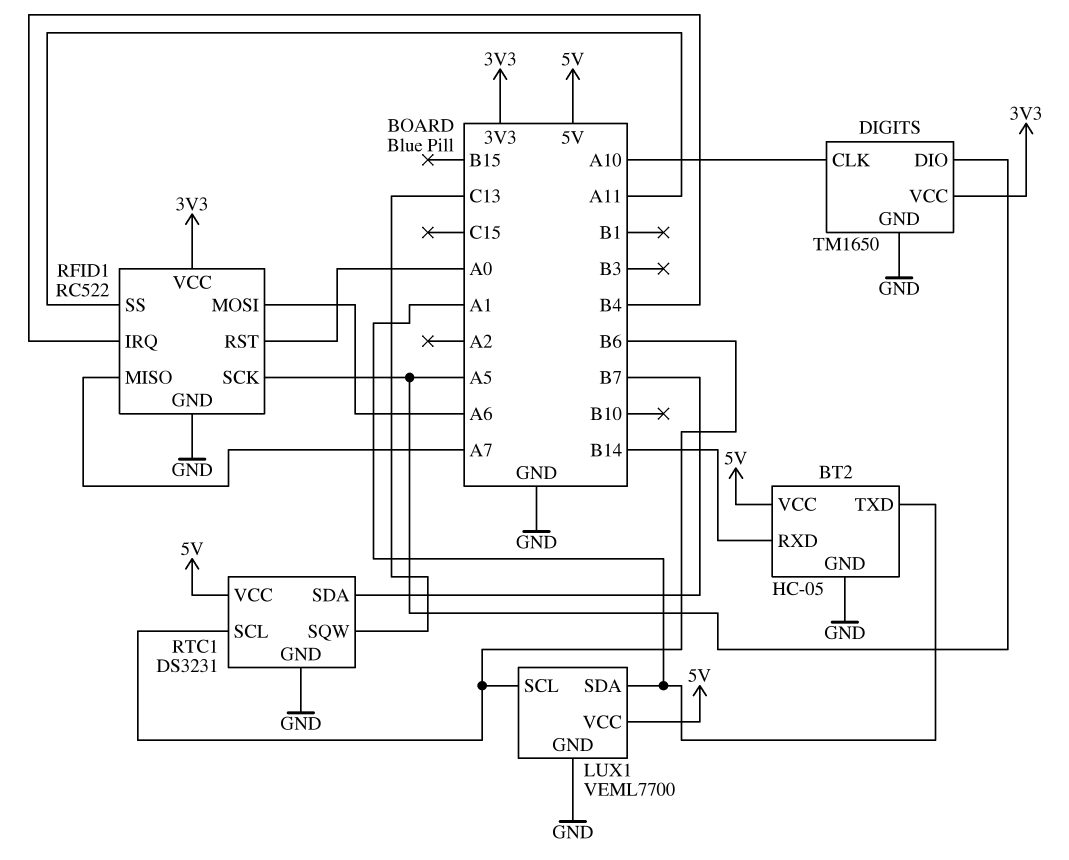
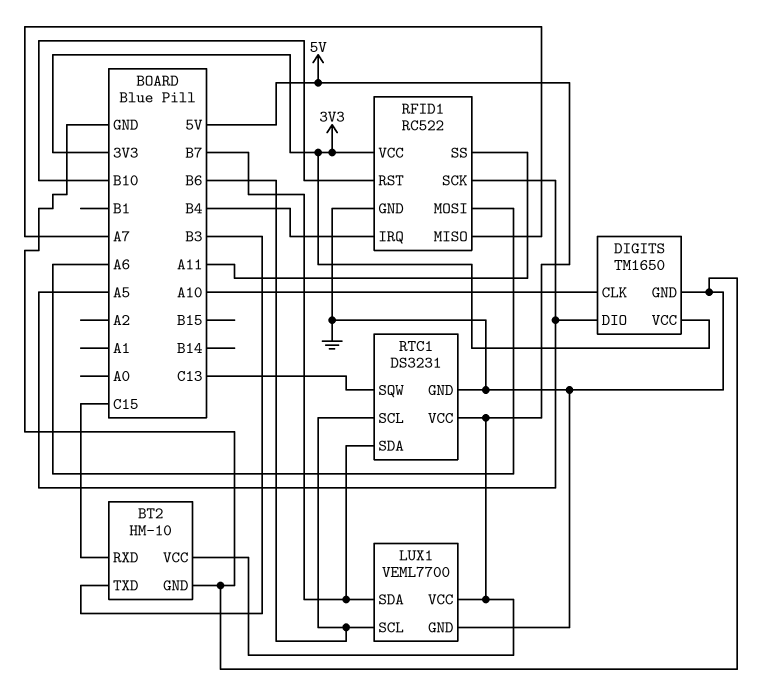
BT2: HC-05 -> HM-10
BT2 pin RXD: B14 -> C15
BT2 pin TXD: A1 -> B3
LUX1 pin SDA: A1 -> B7
RFID1 pin RST: A0 -> B10

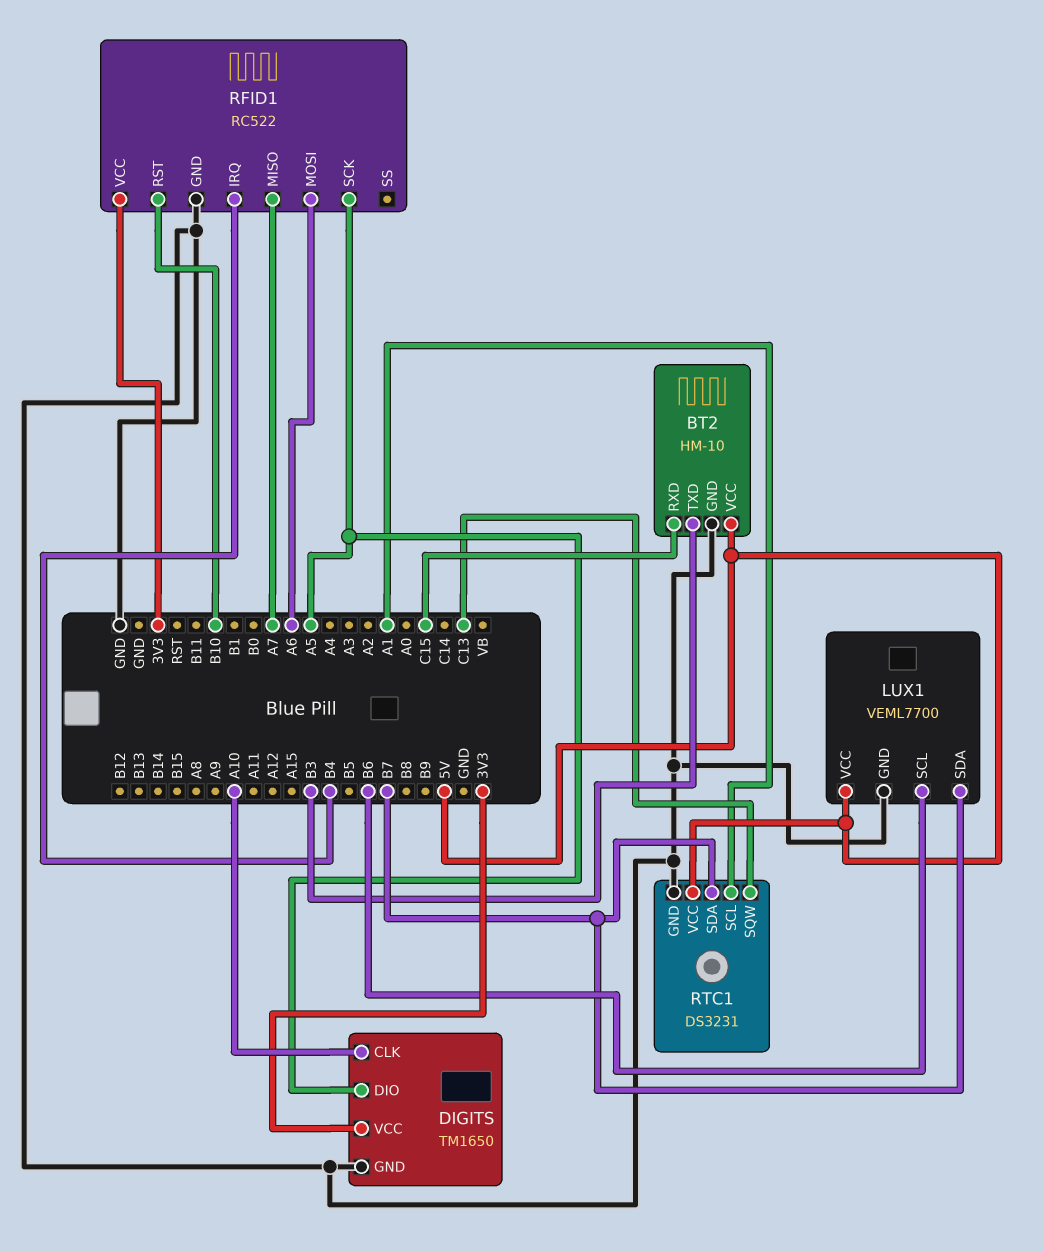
RFID1 pin SS: A11 -> none
RTC1 pin SCL: B6 -> A1

